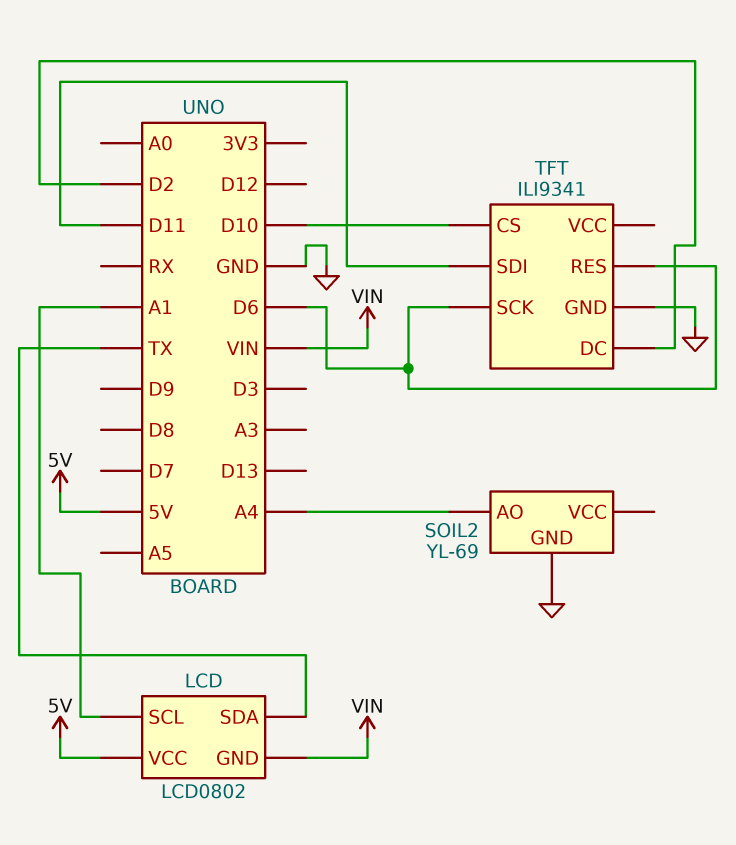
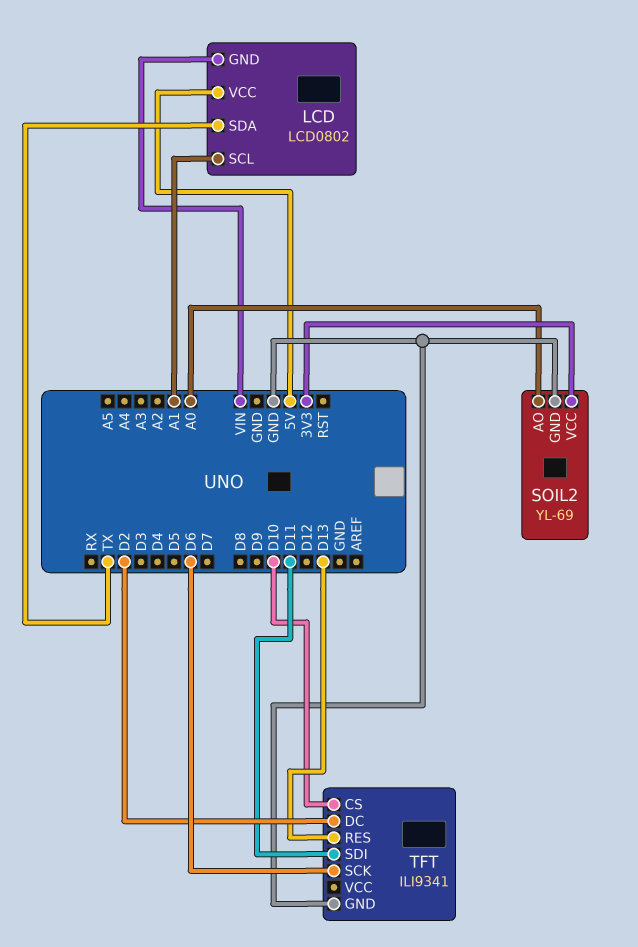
SOIL2 pin AO: A4 -> A0
SOIL2 pin VCC: none -> 3V3
TFT pin RES: D6 -> D13

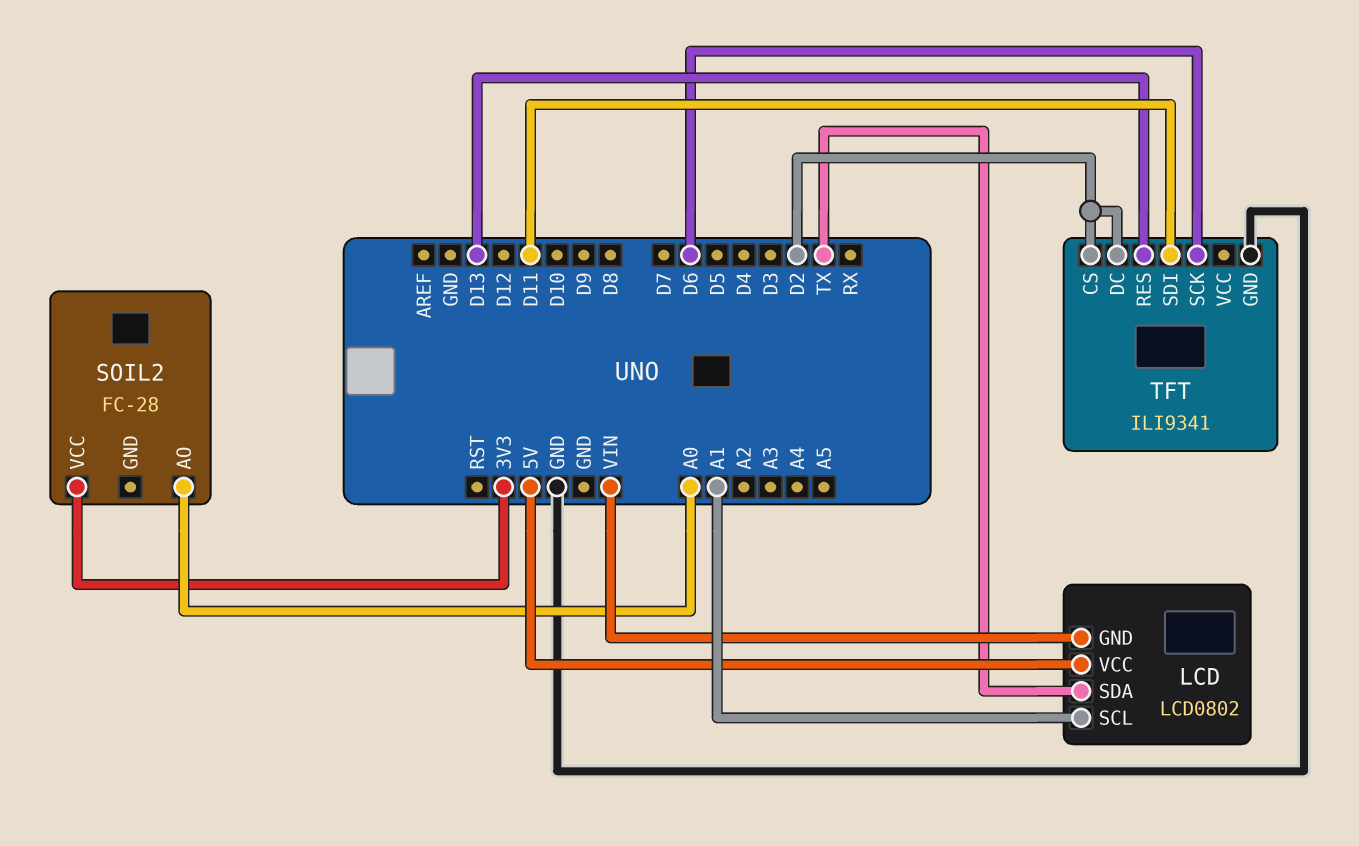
SOIL2: YL-69 -> FC-28
SOIL2 pin GND: GND -> none
TFT pin CS: D10 -> D2

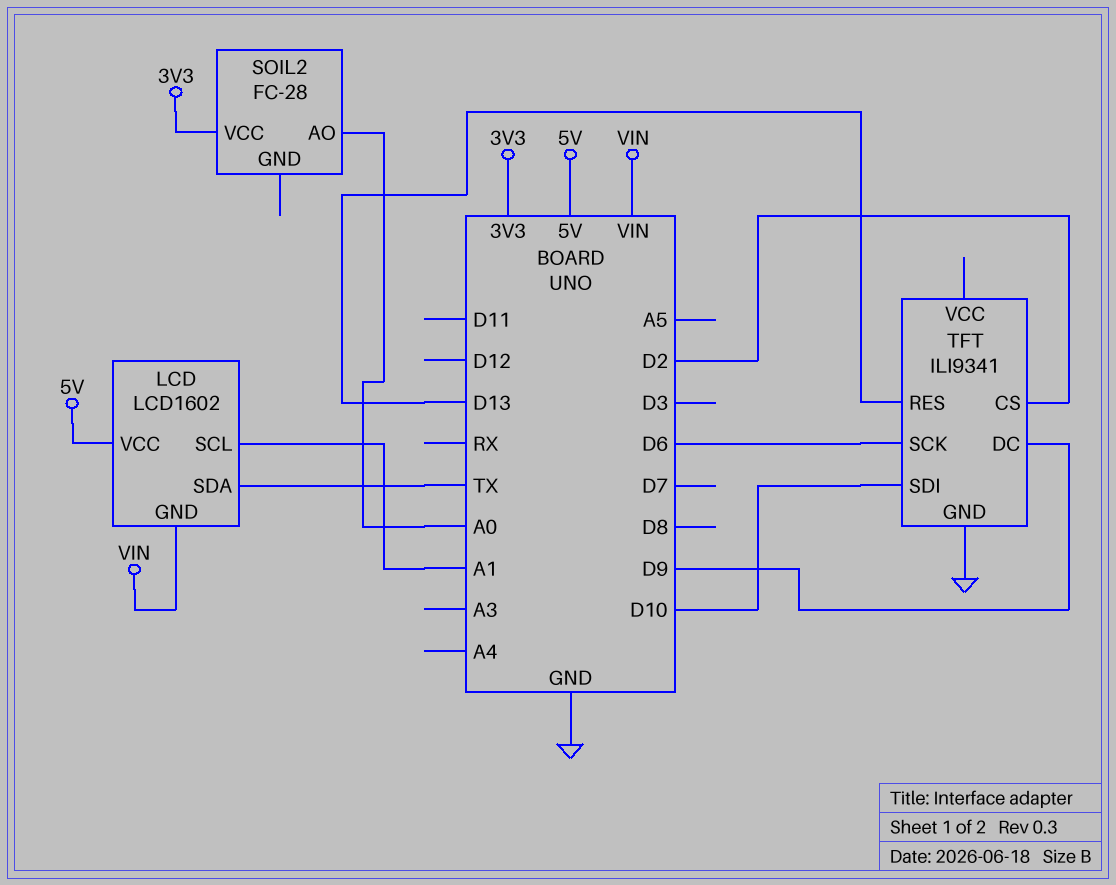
LCD: LCD0802 -> LCD1602
TFT pin DC: D2 -> D9
TFT pin SDI: D11 -> D10

